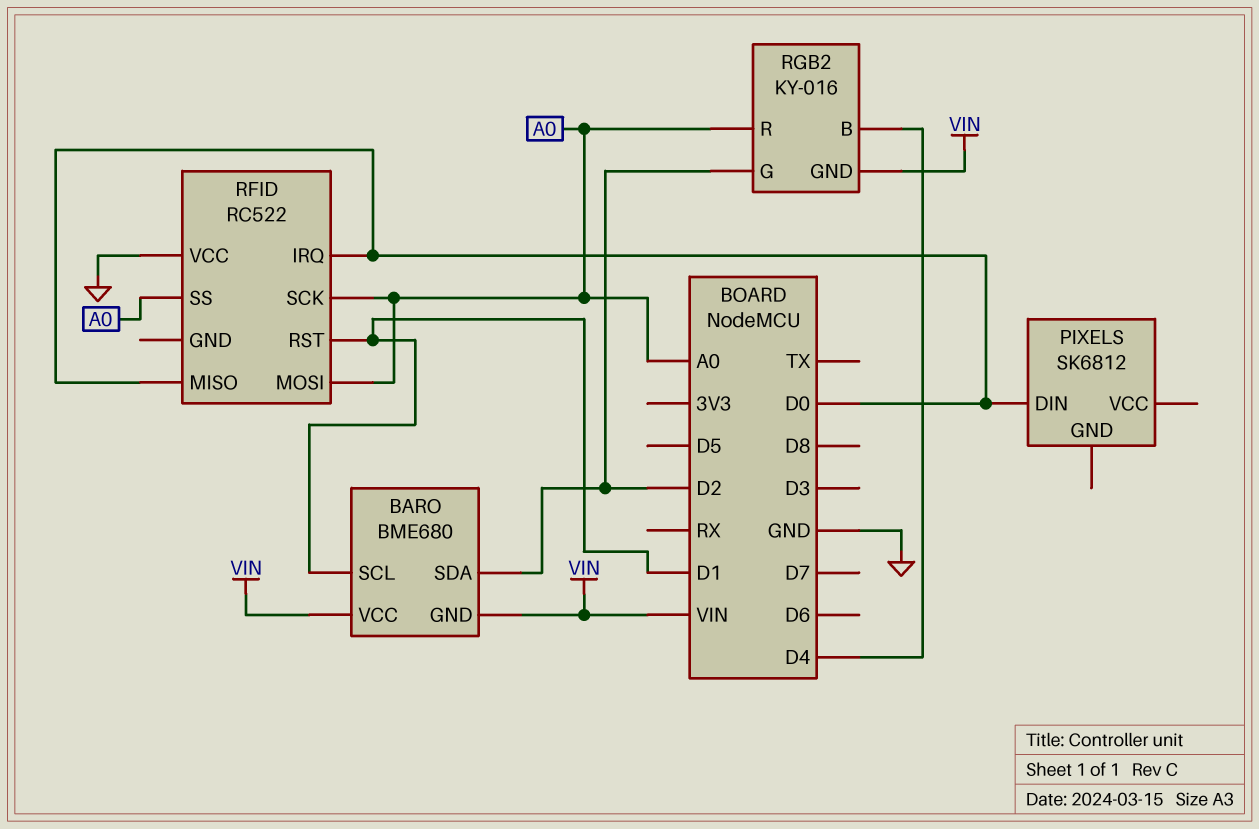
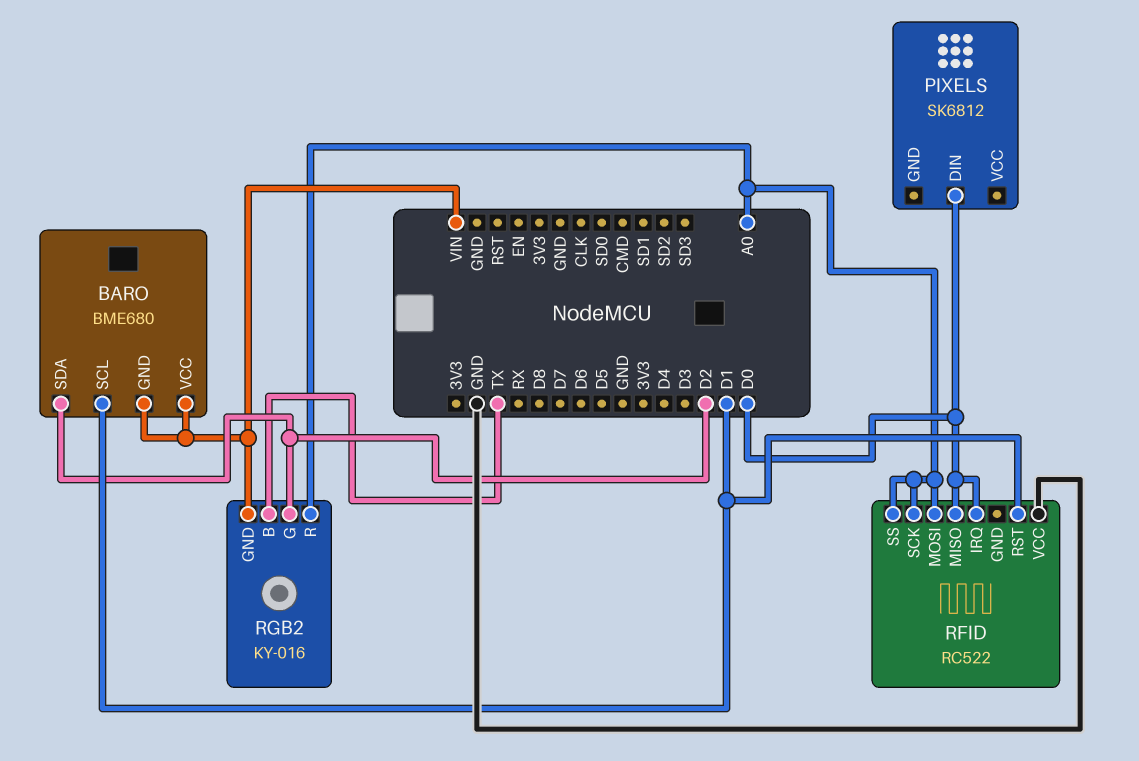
RGB2 pin B: D4 -> TX

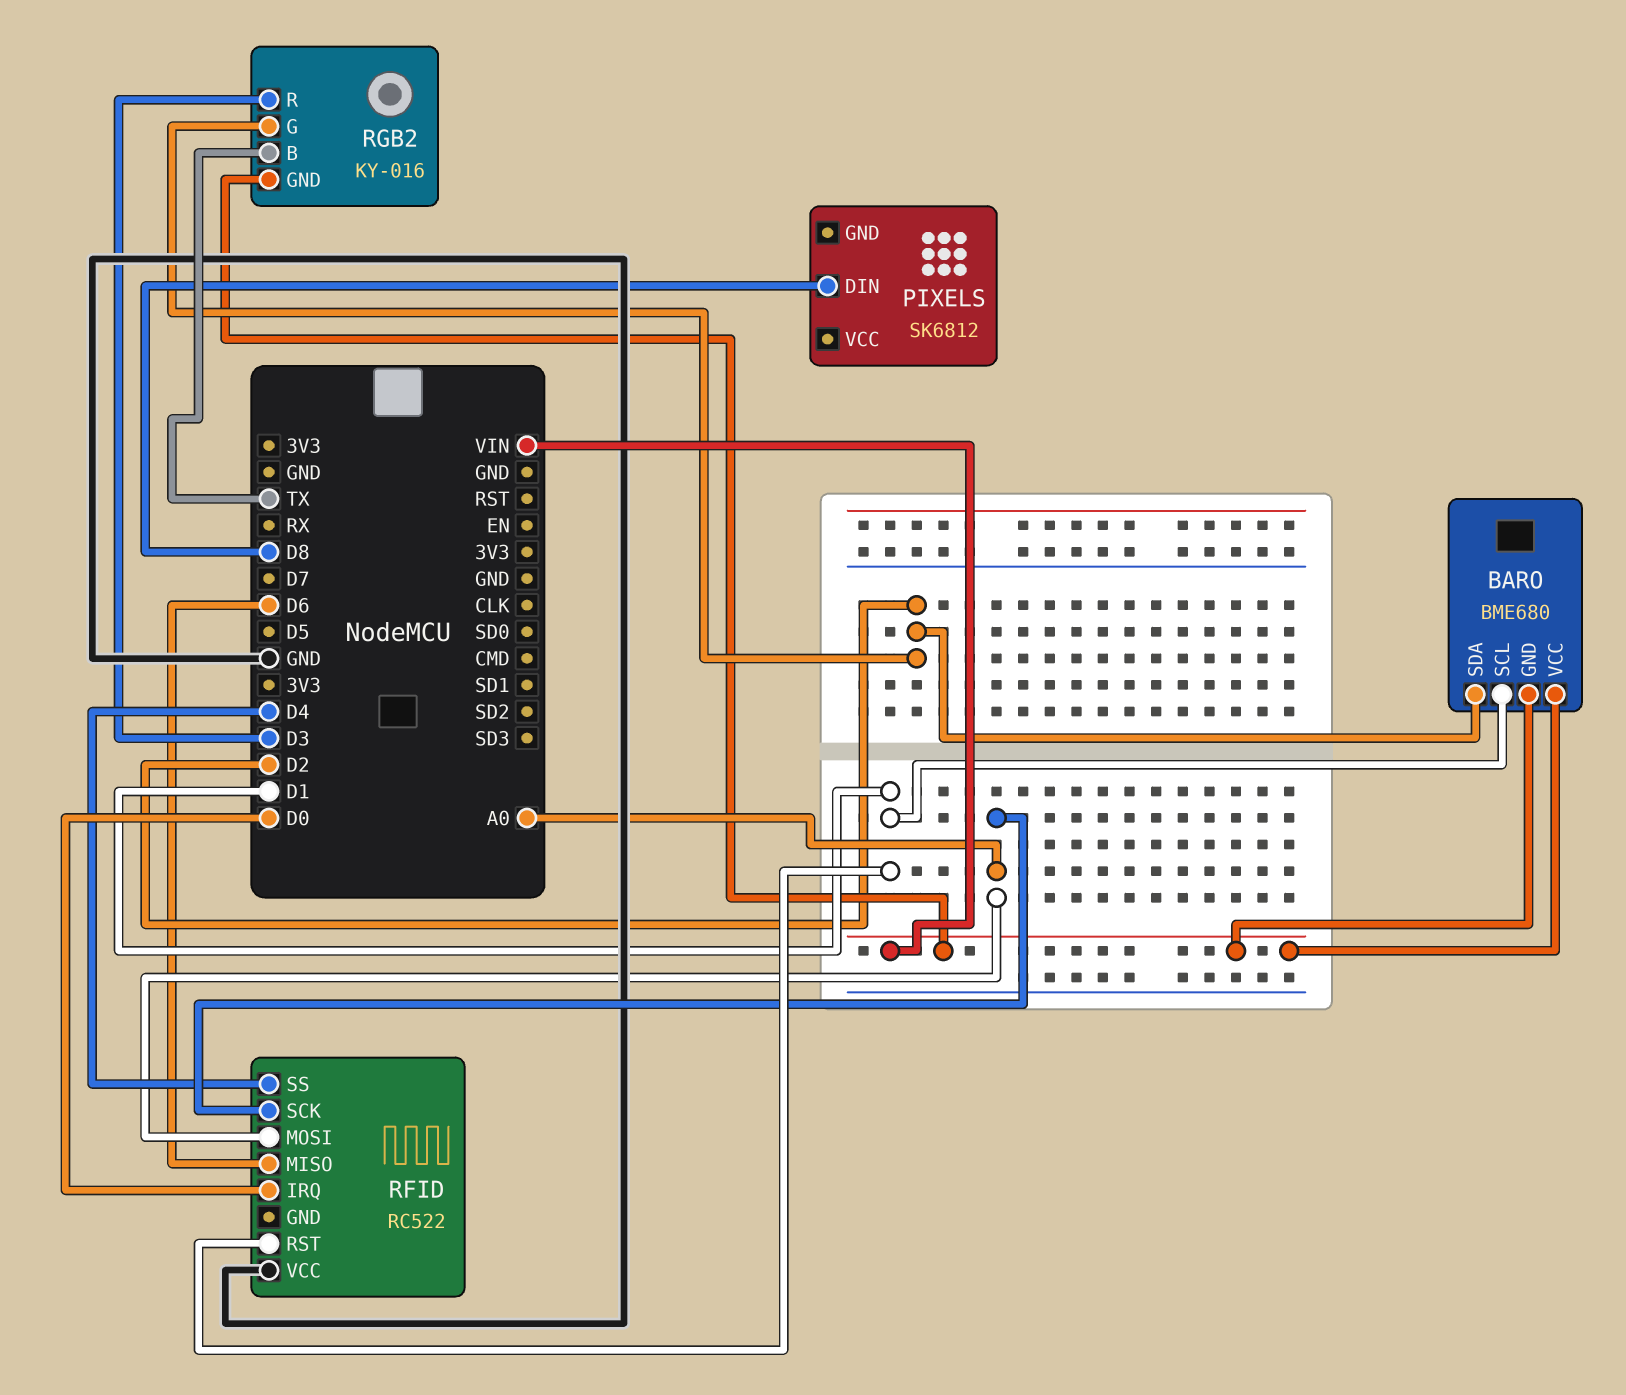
PIXELS pin DIN: D0 -> D8
RFID pin MISO: D0 -> D6
RFID pin SS: A0 -> D4
RGB2 pin R: A0 -> D3

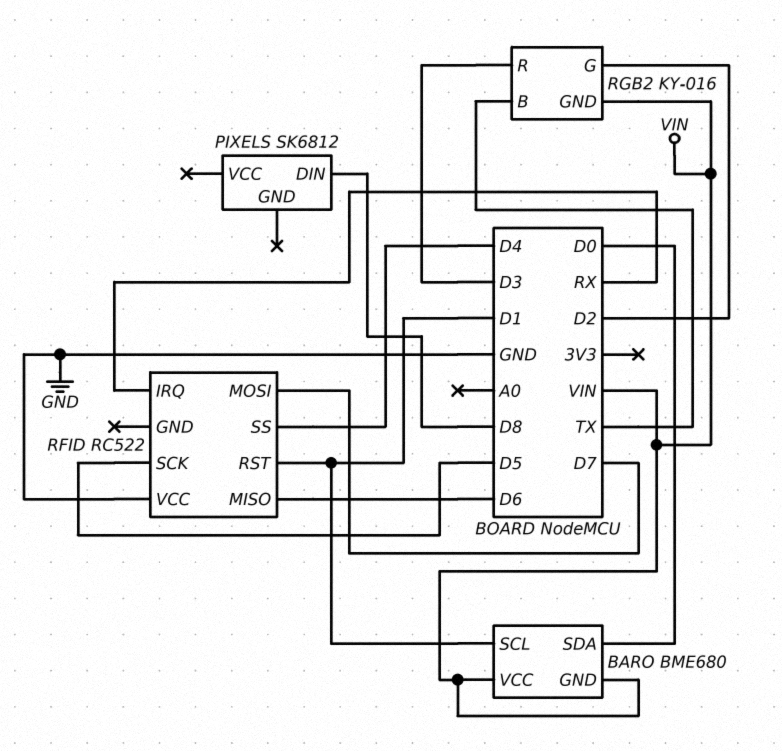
BARO pin SDA: D2 -> D0
RFID pin IRQ: D0 -> RX
RFID pin MOSI: A0 -> D7
RFID pin SCK: A0 -> D5

